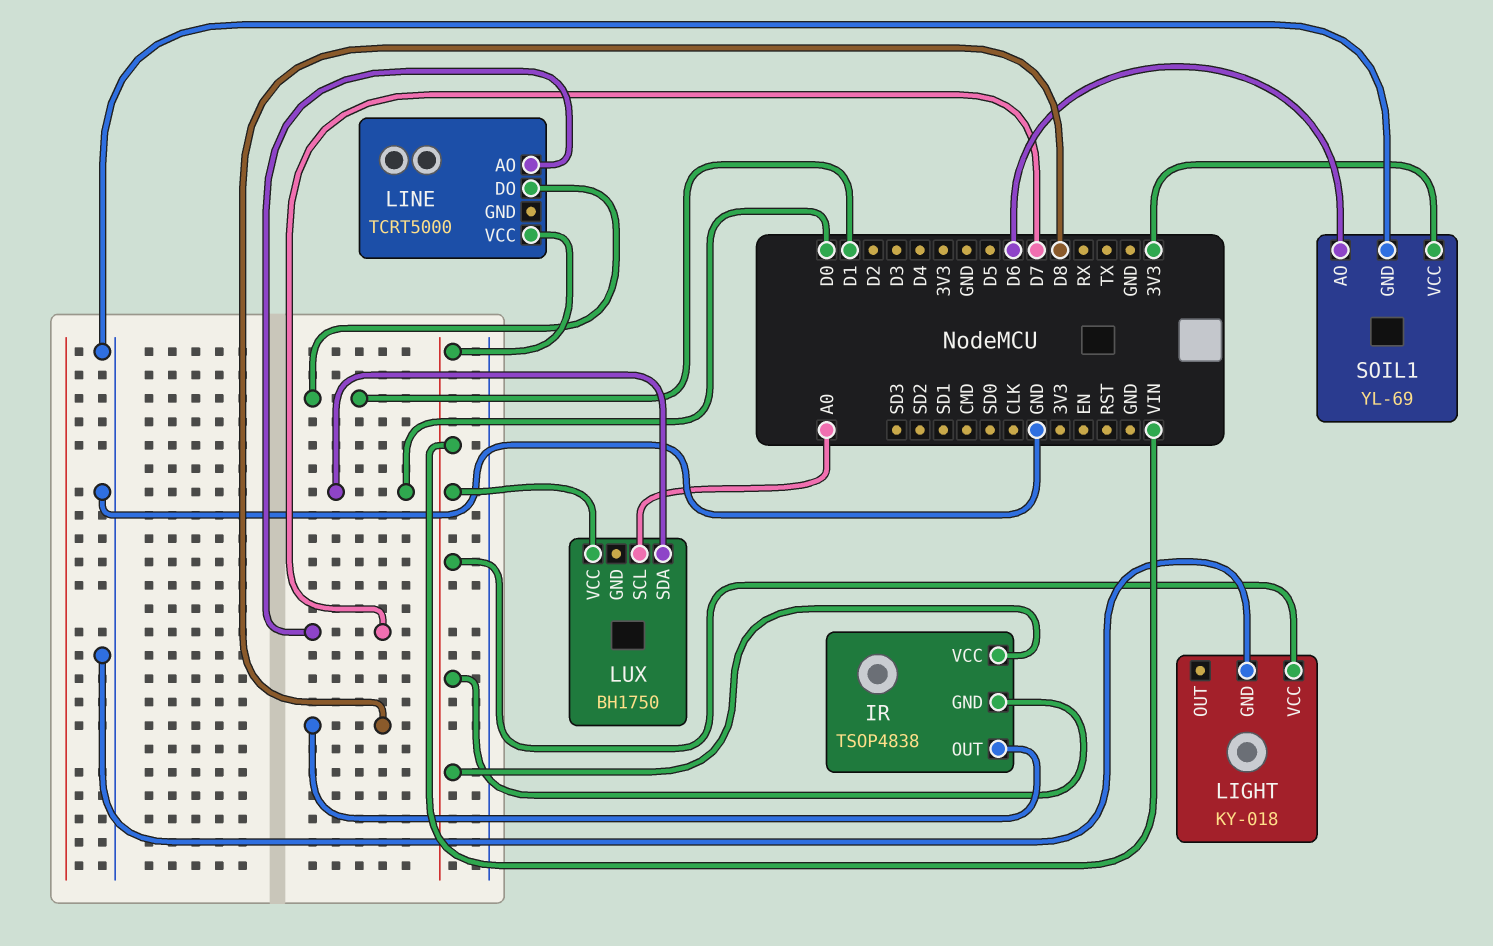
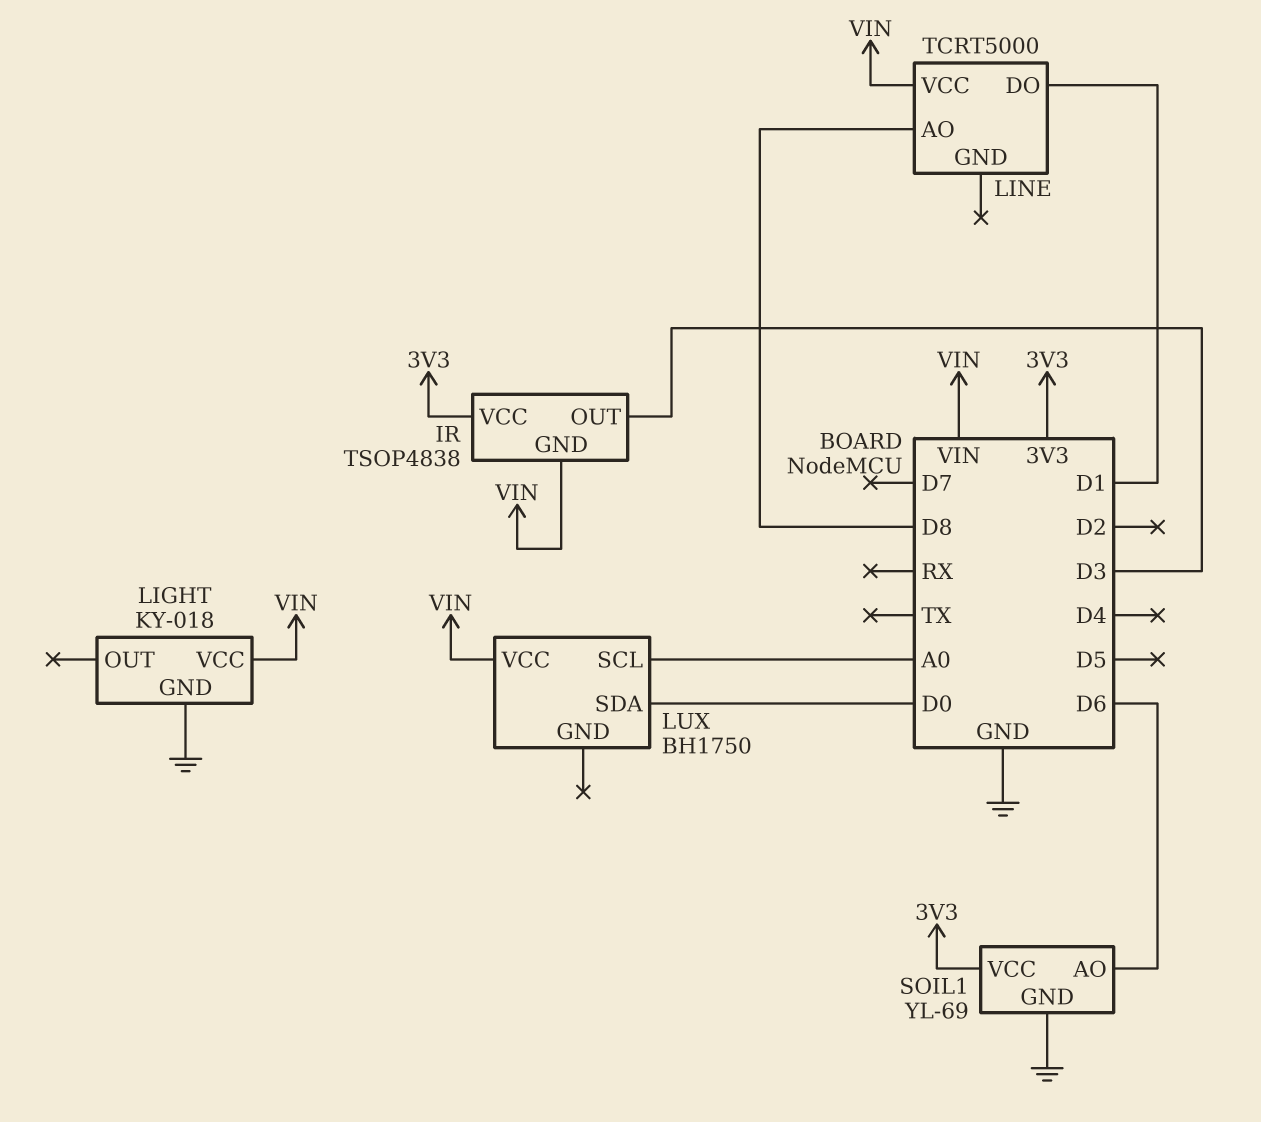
IR pin OUT: D8 -> D3
IR pin VCC: VIN -> 3V3
LINE pin AO: D7 -> D8

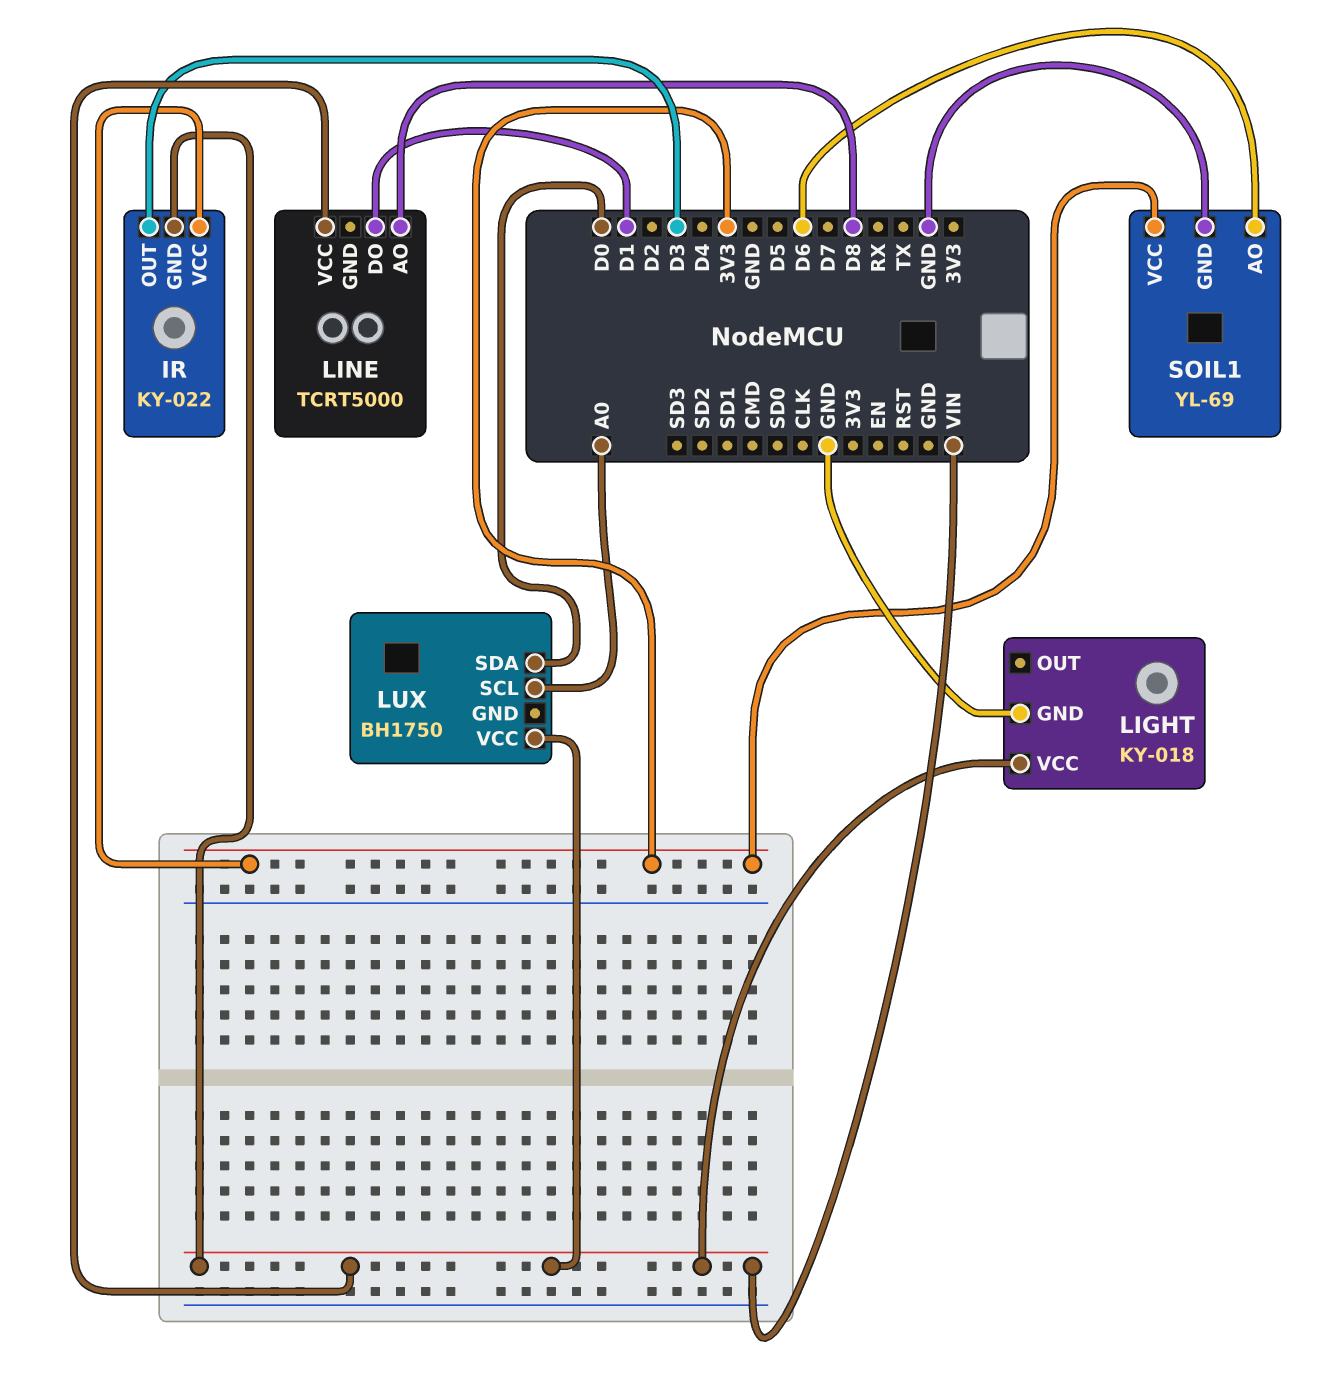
IR: TSOP4838 -> KY-022

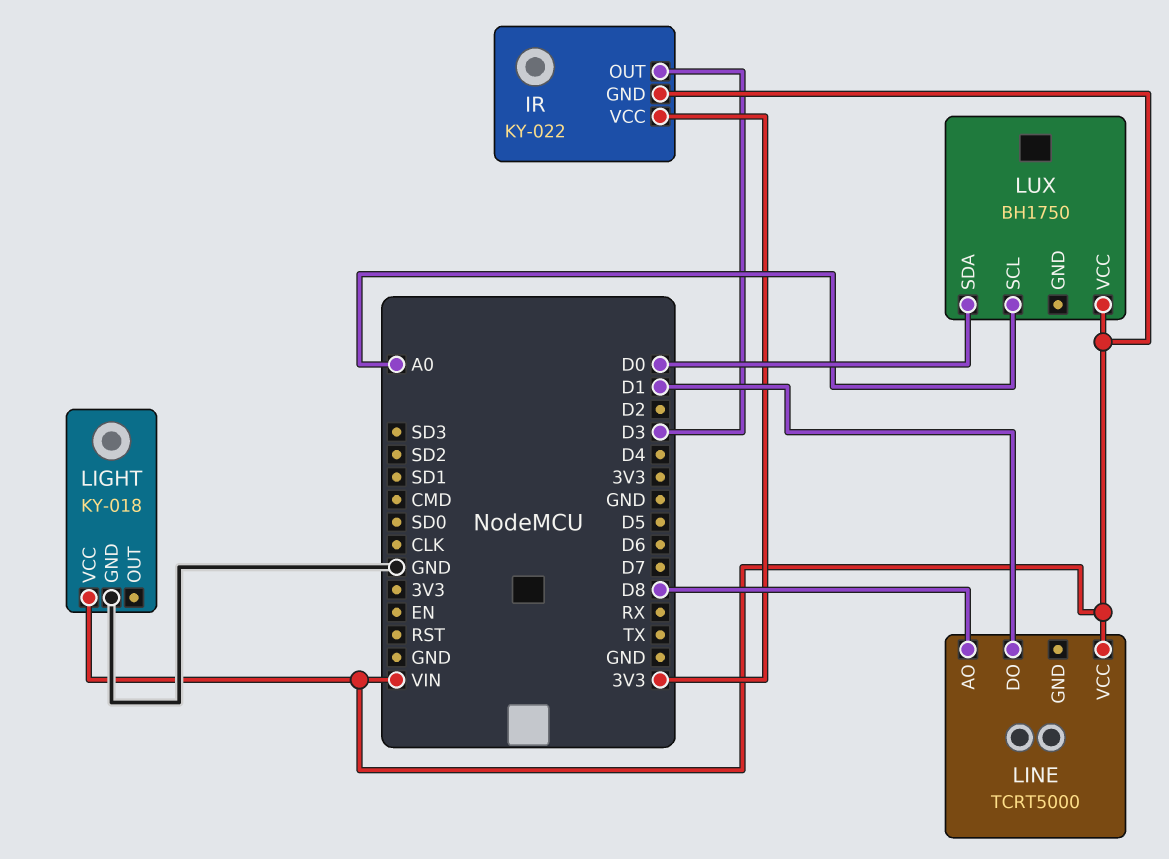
SOIL1: YL-69 -> none
SOIL1 pin AO: D6 -> none
SOIL1 pin GND: GND -> none
SOIL1 pin VCC: 3V3 -> none

